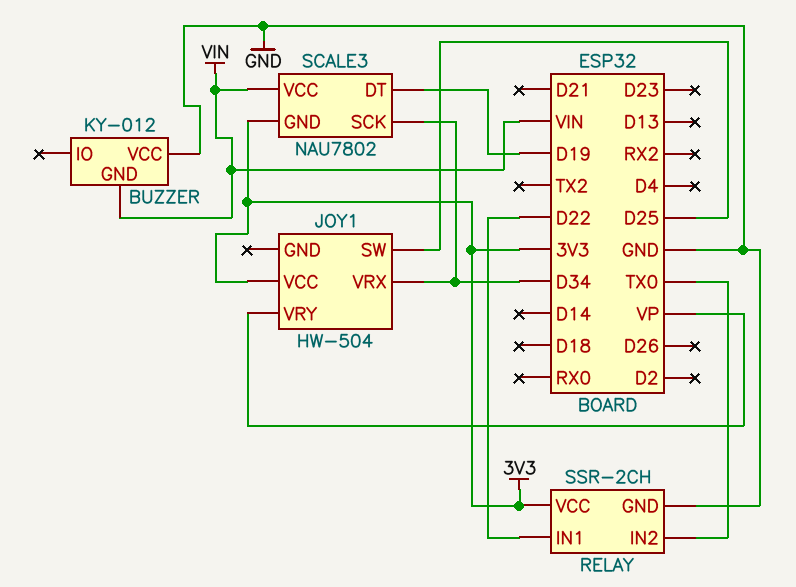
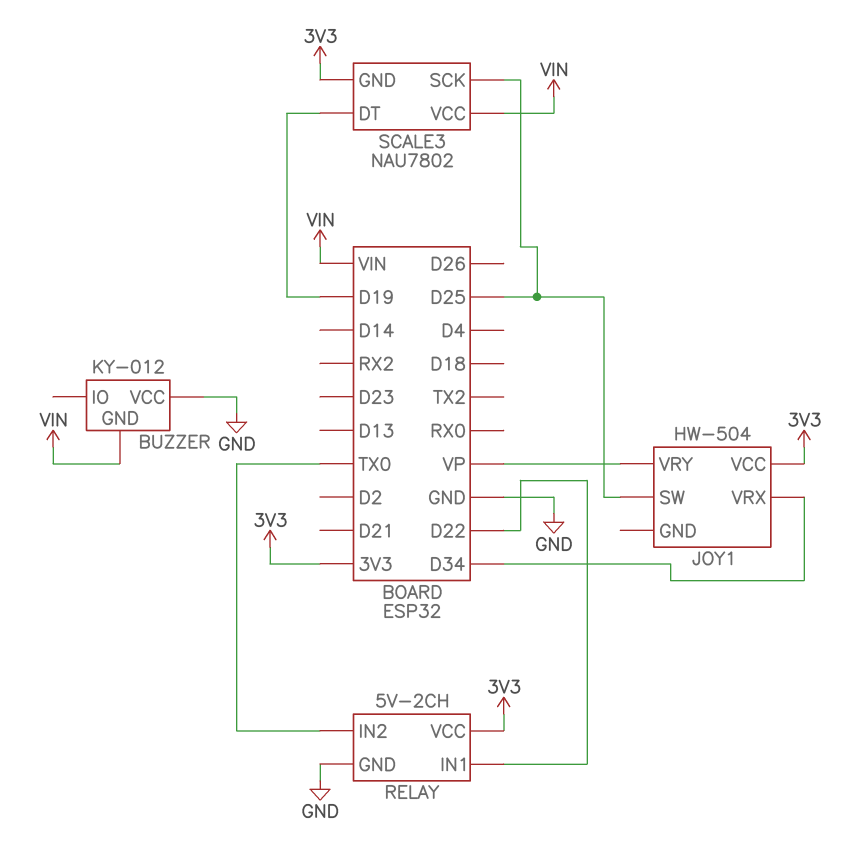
RELAY: SSR-2CH -> 5V-2CH
SCALE3 pin SCK: D34 -> D25

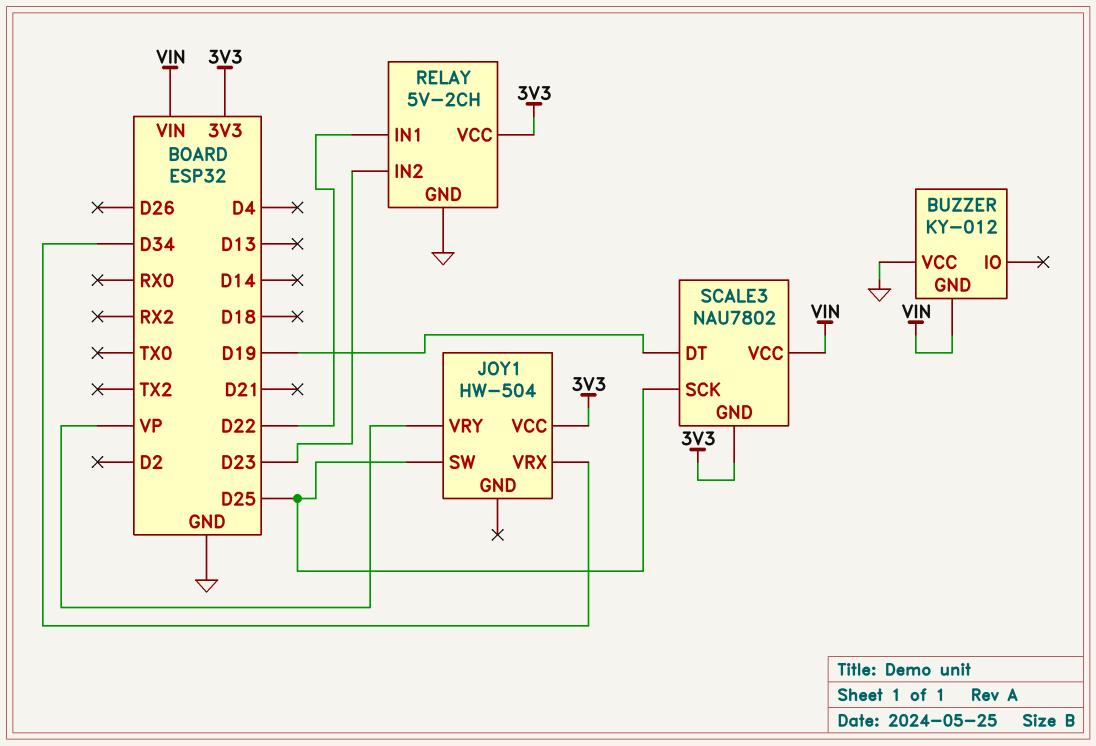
RELAY pin IN2: TX0 -> D23

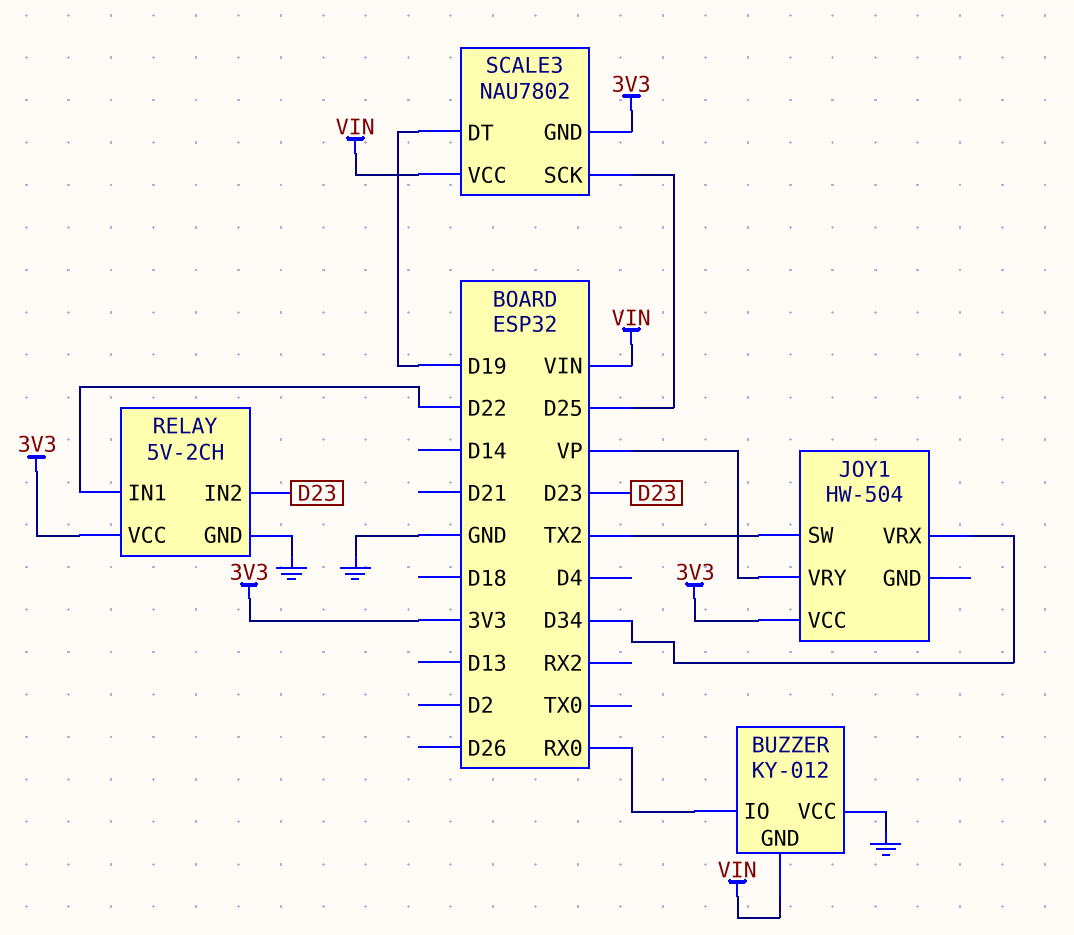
BUZZER pin IO: none -> RX0
JOY1 pin SW: D25 -> TX2

